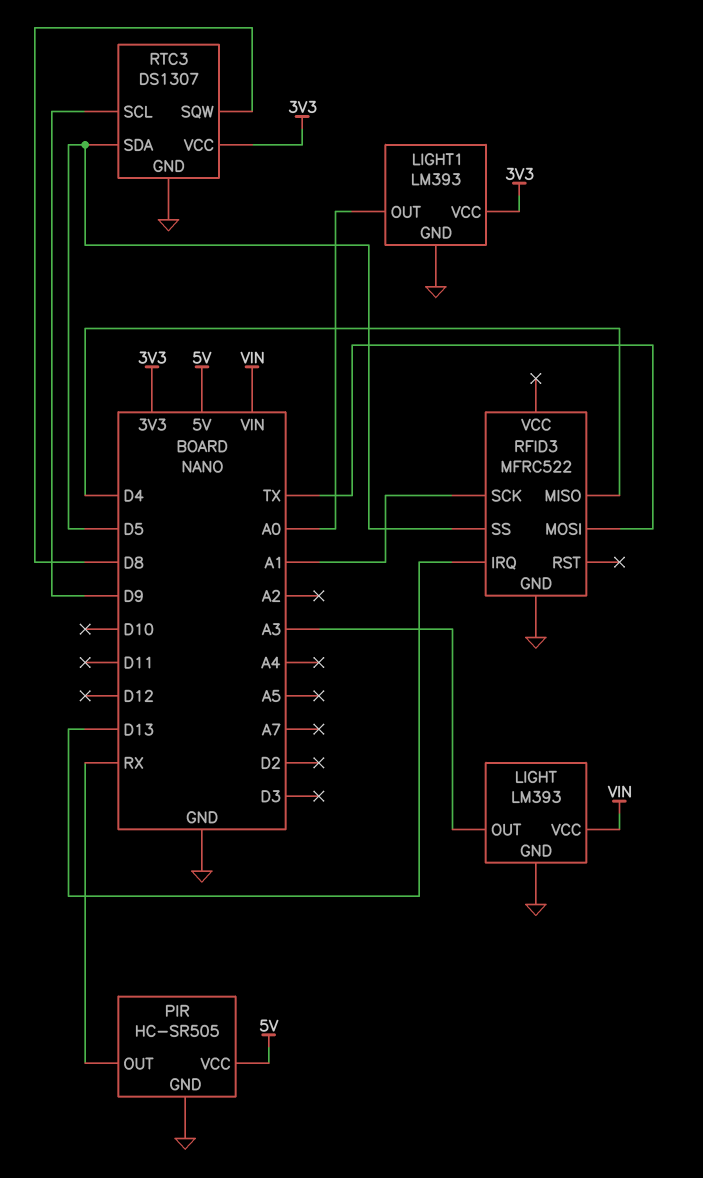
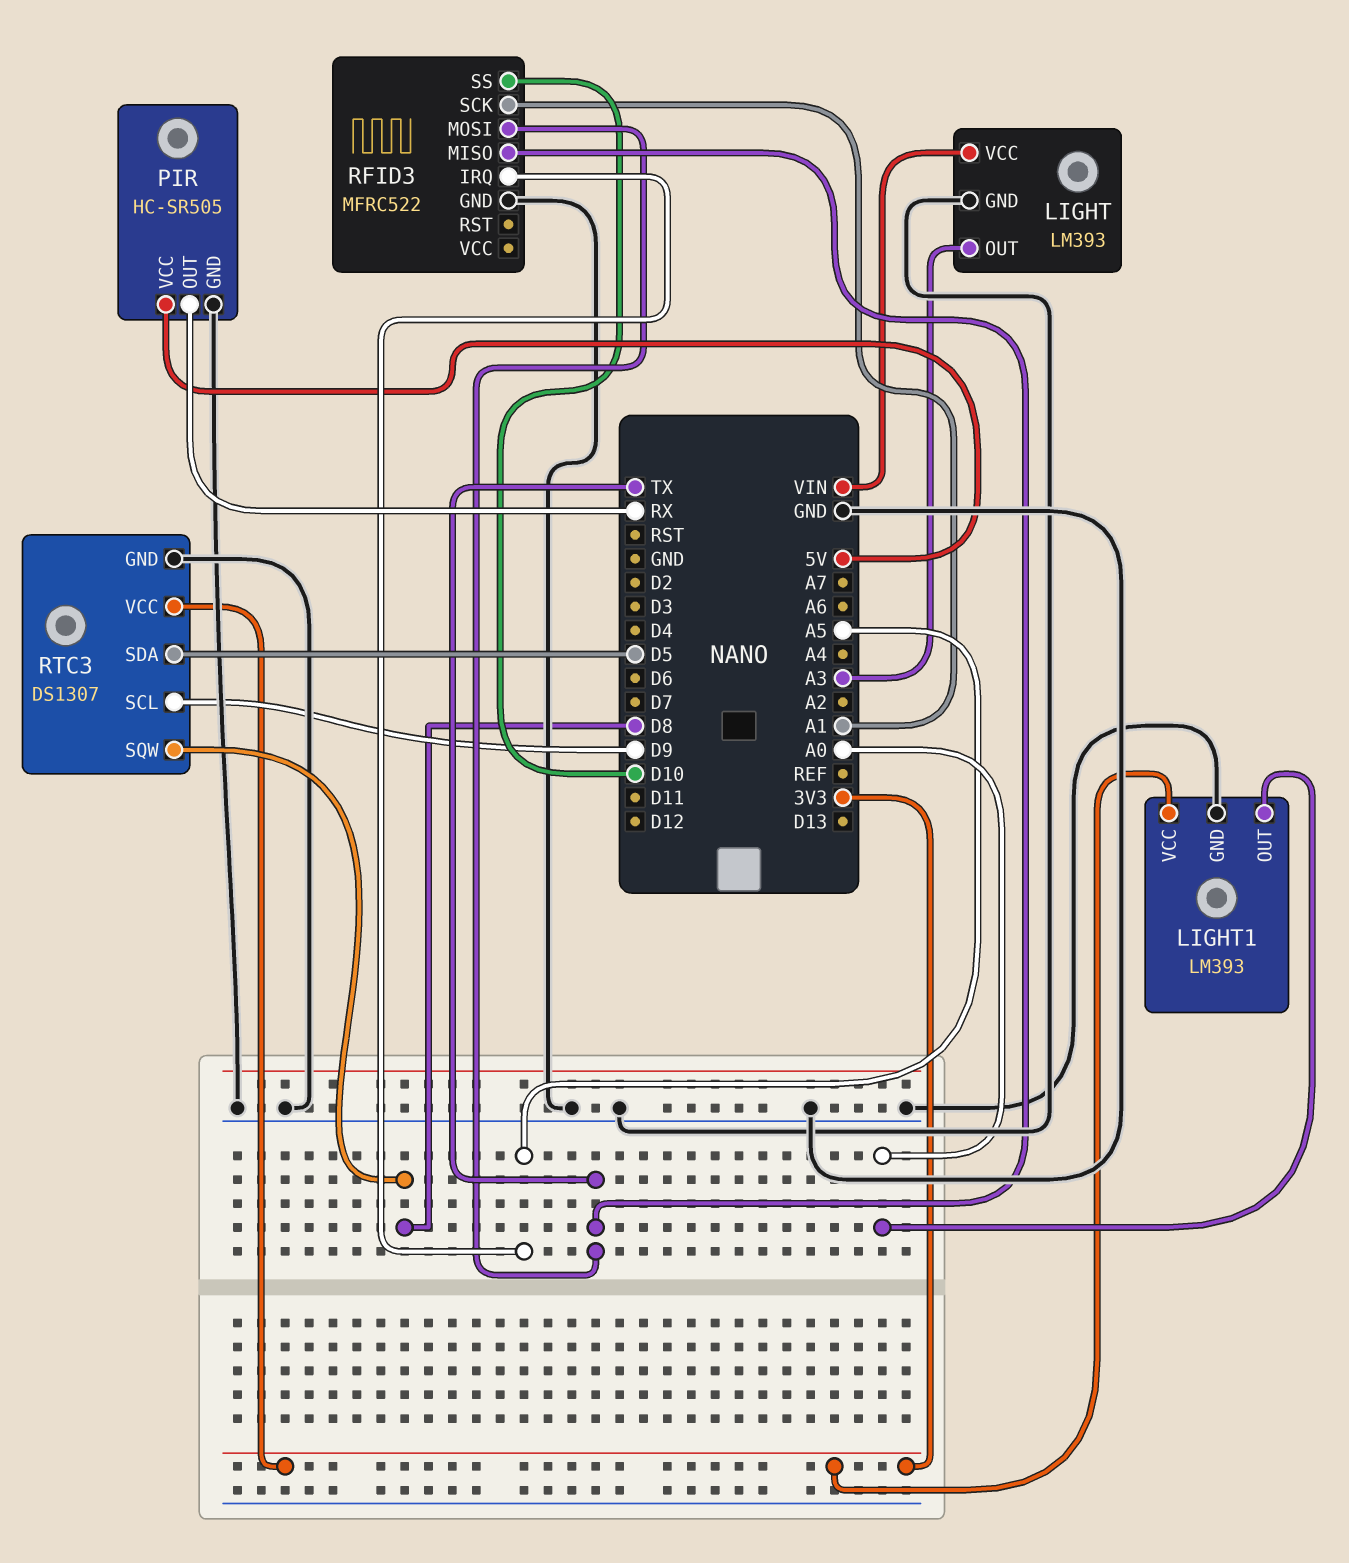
RFID3 pin IRQ: D13 -> A5
RFID3 pin MISO: D4 -> TX
RFID3 pin SS: D5 -> D10

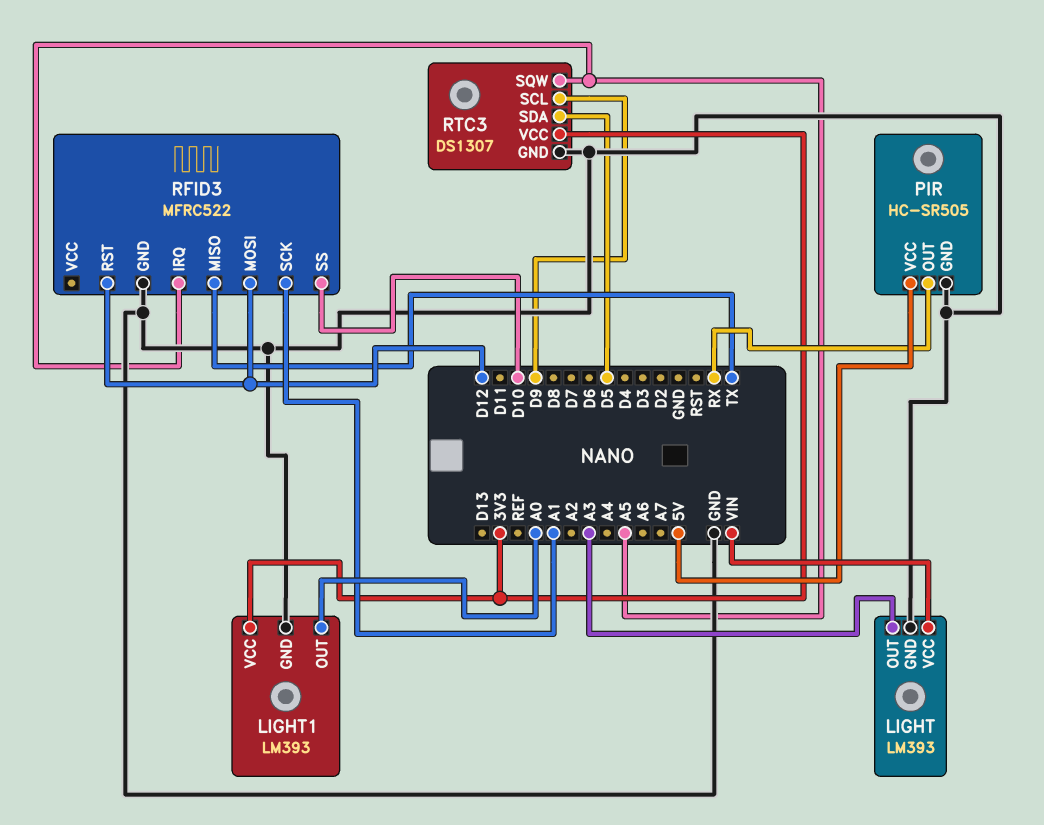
RFID3 pin MOSI: TX -> D12
RFID3 pin RST: none -> D12
RTC3 pin SQW: D8 -> A5

